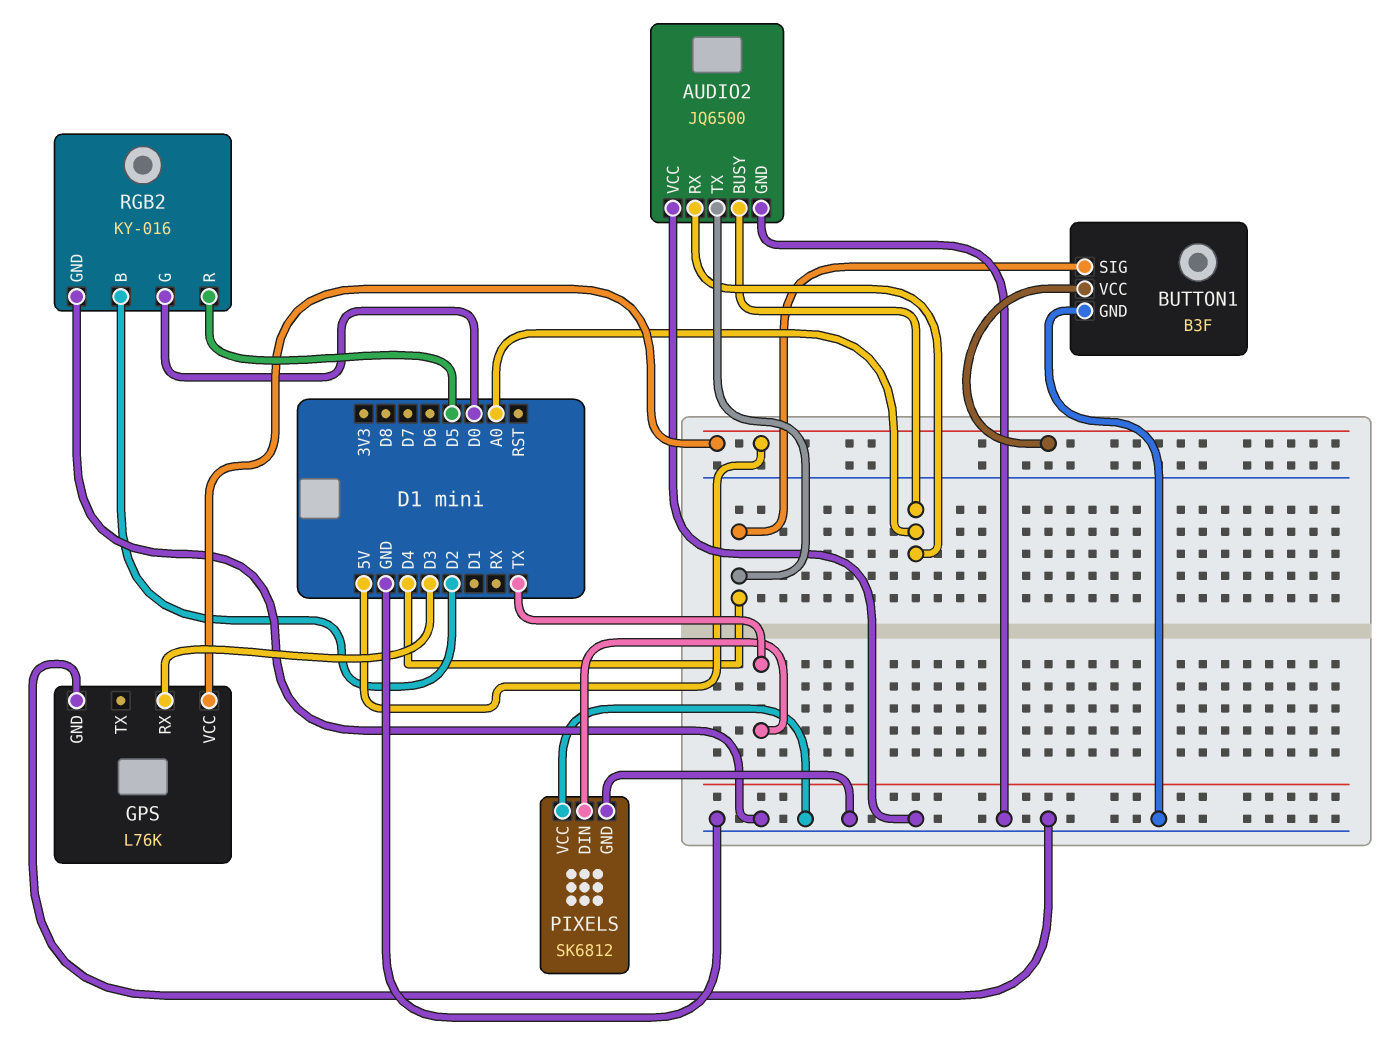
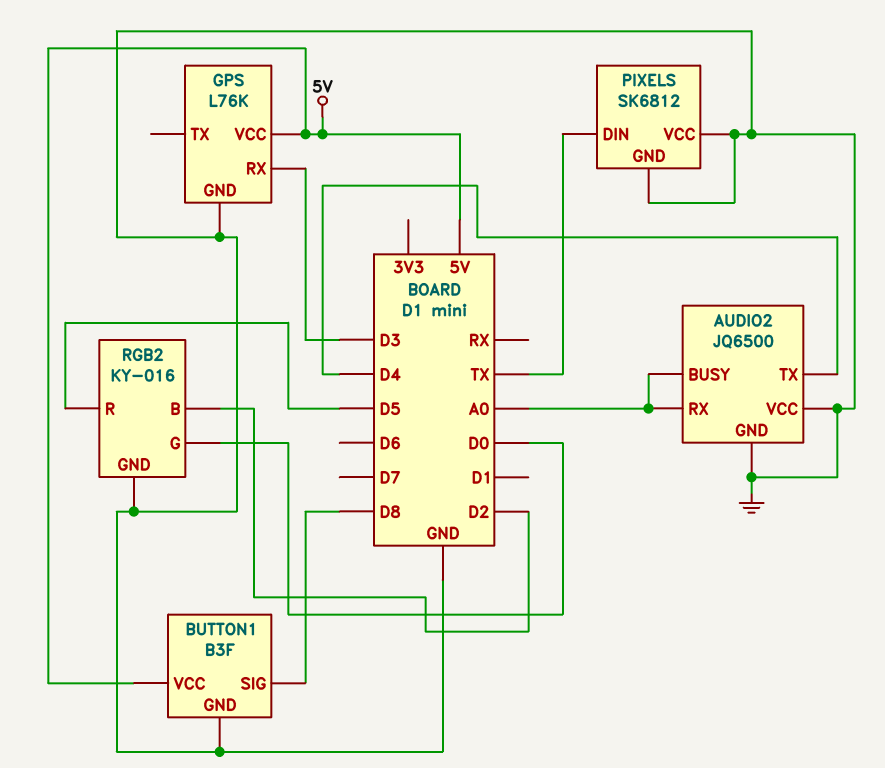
BUTTON1 pin SIG: D4 -> D8

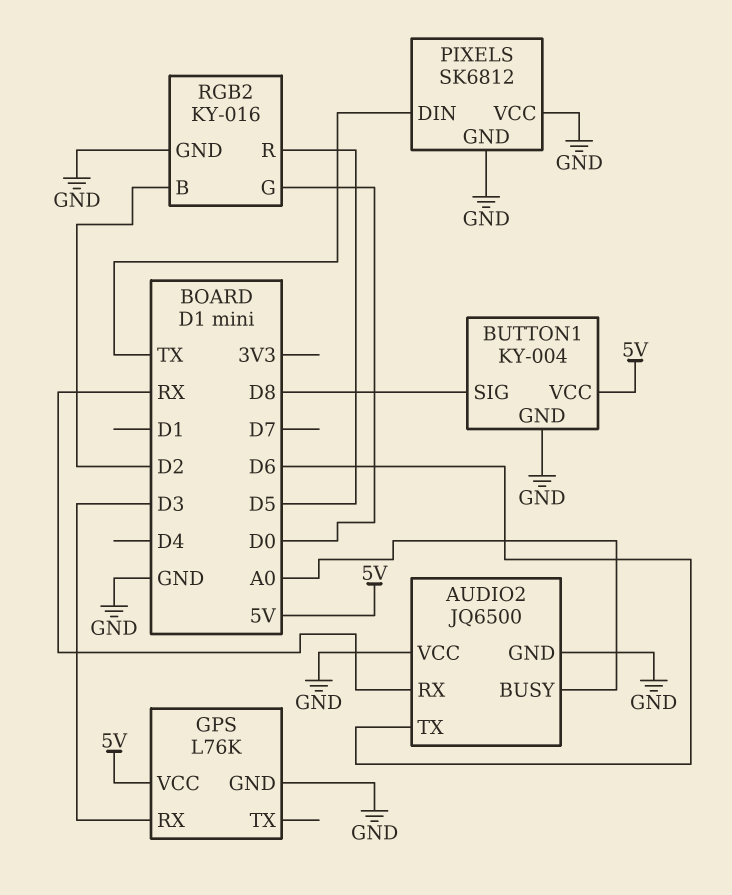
AUDIO2 pin RX: A0 -> RX
AUDIO2 pin TX: D4 -> D6
BUTTON1: B3F -> KY-004

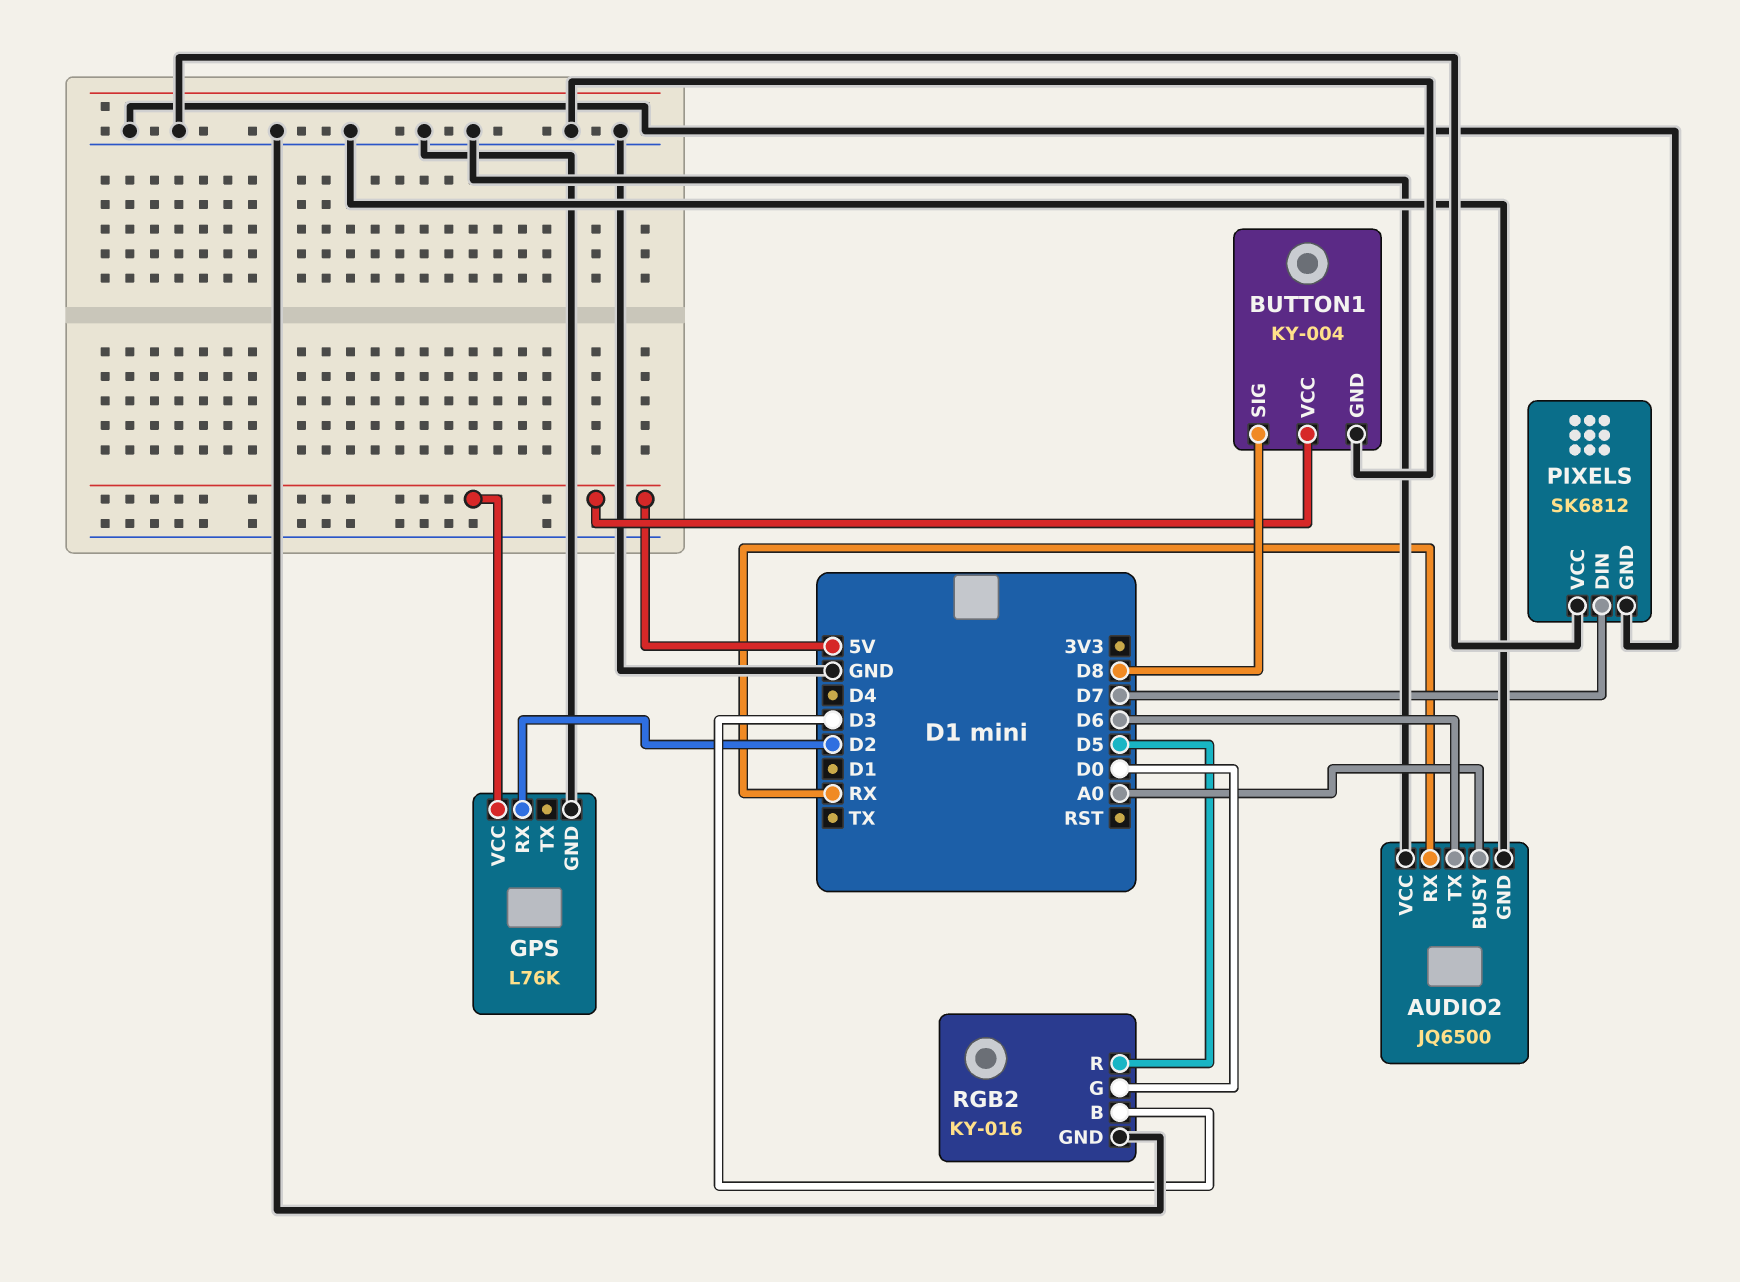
GPS pin RX: D3 -> D2
PIXELS pin DIN: TX -> D7
RGB2 pin B: D2 -> D3

